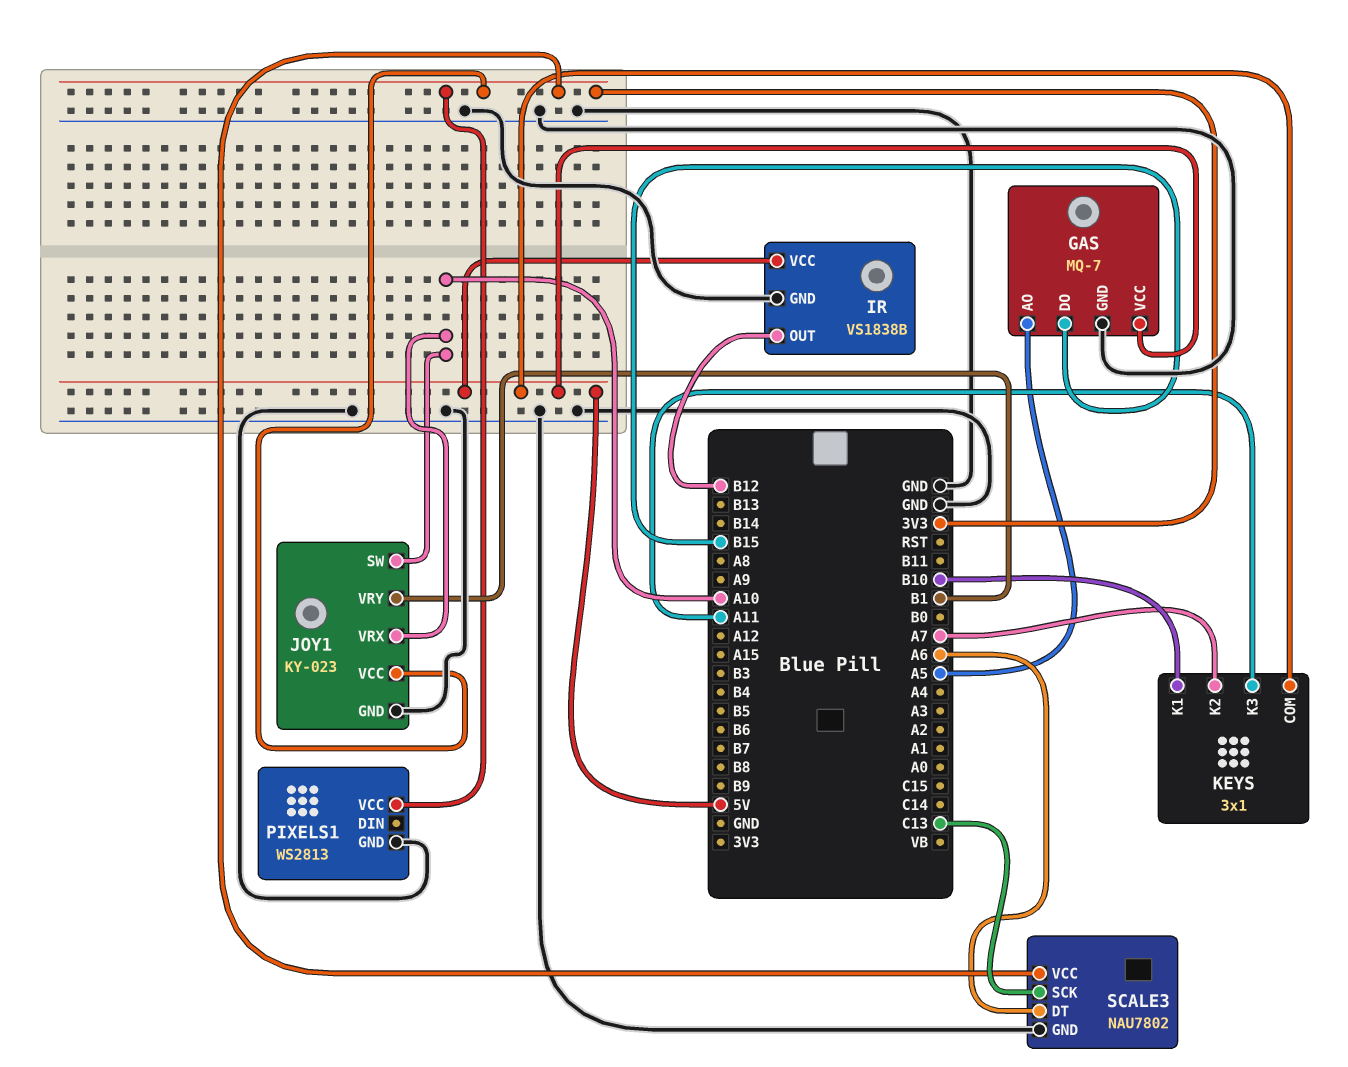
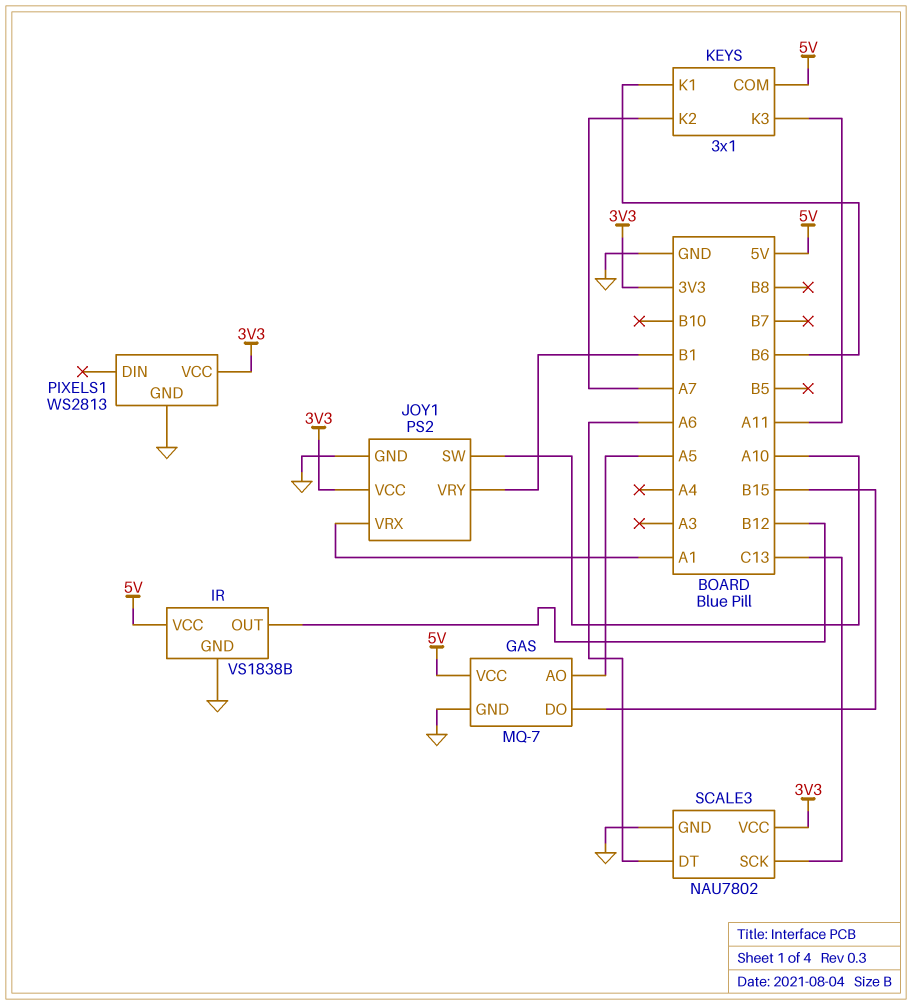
JOY1: KY-023 -> PS2
JOY1 pin VRX: A10 -> A1
KEYS pin K1: B10 -> B6

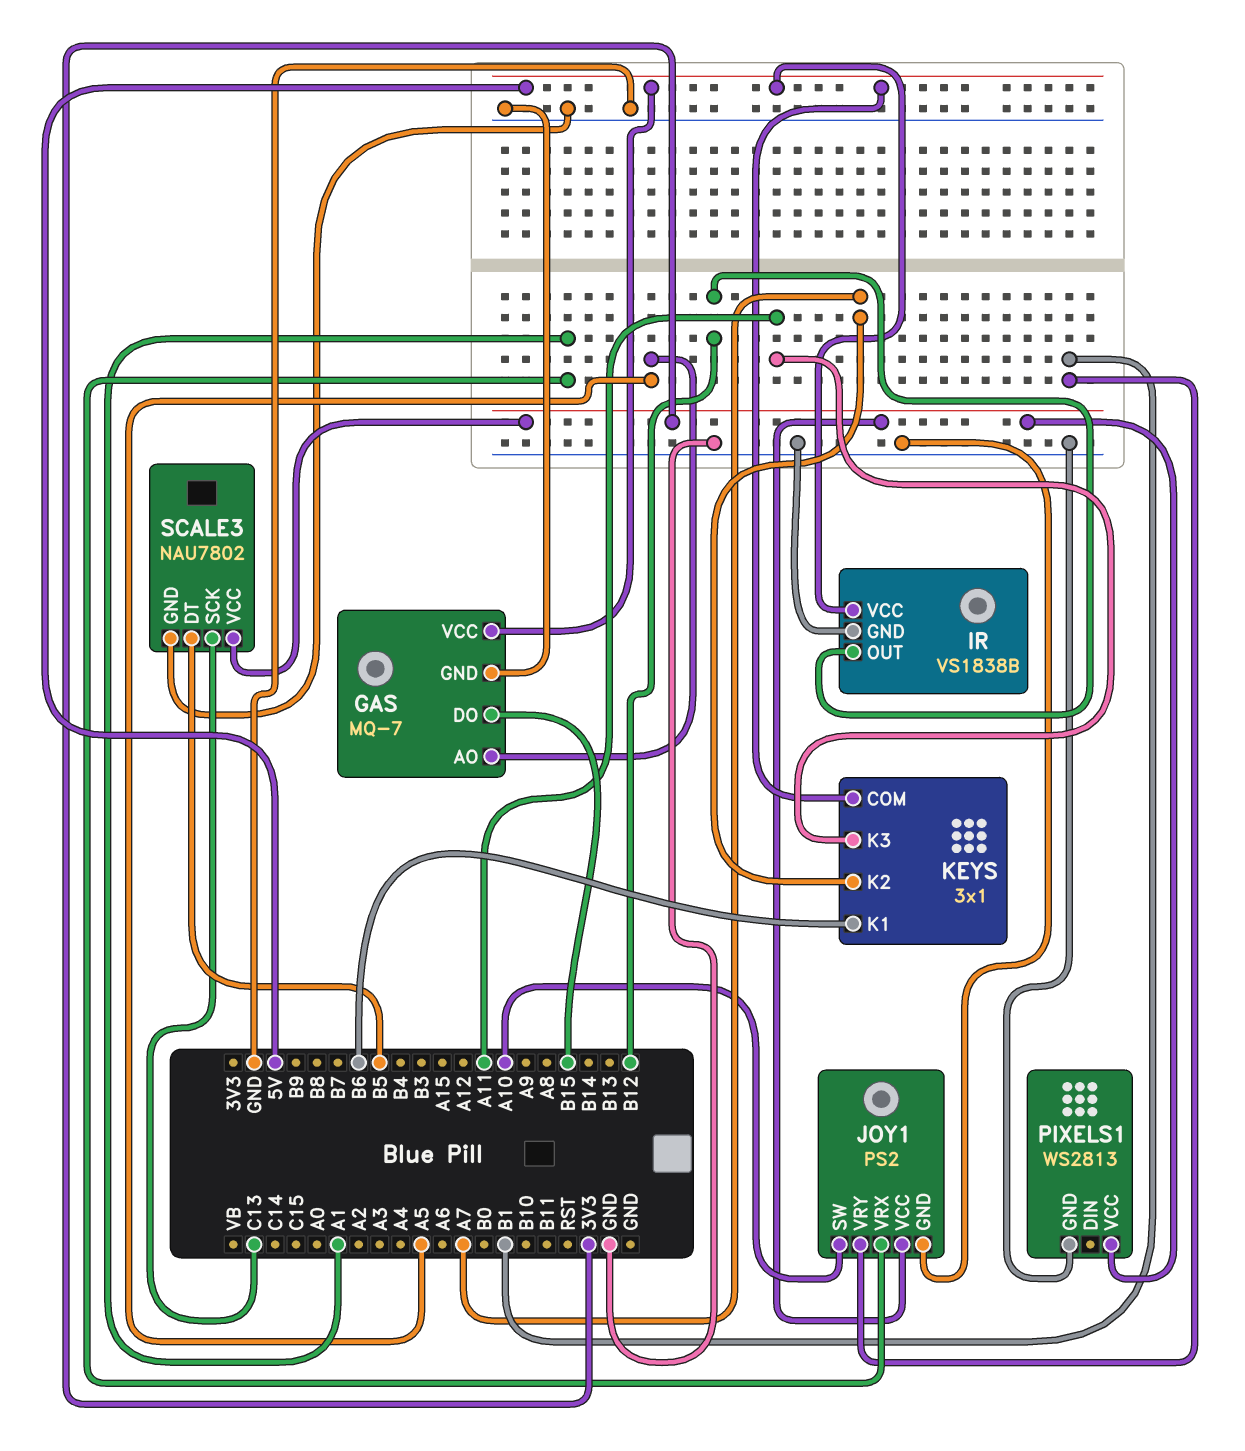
SCALE3 pin DT: A6 -> B5

